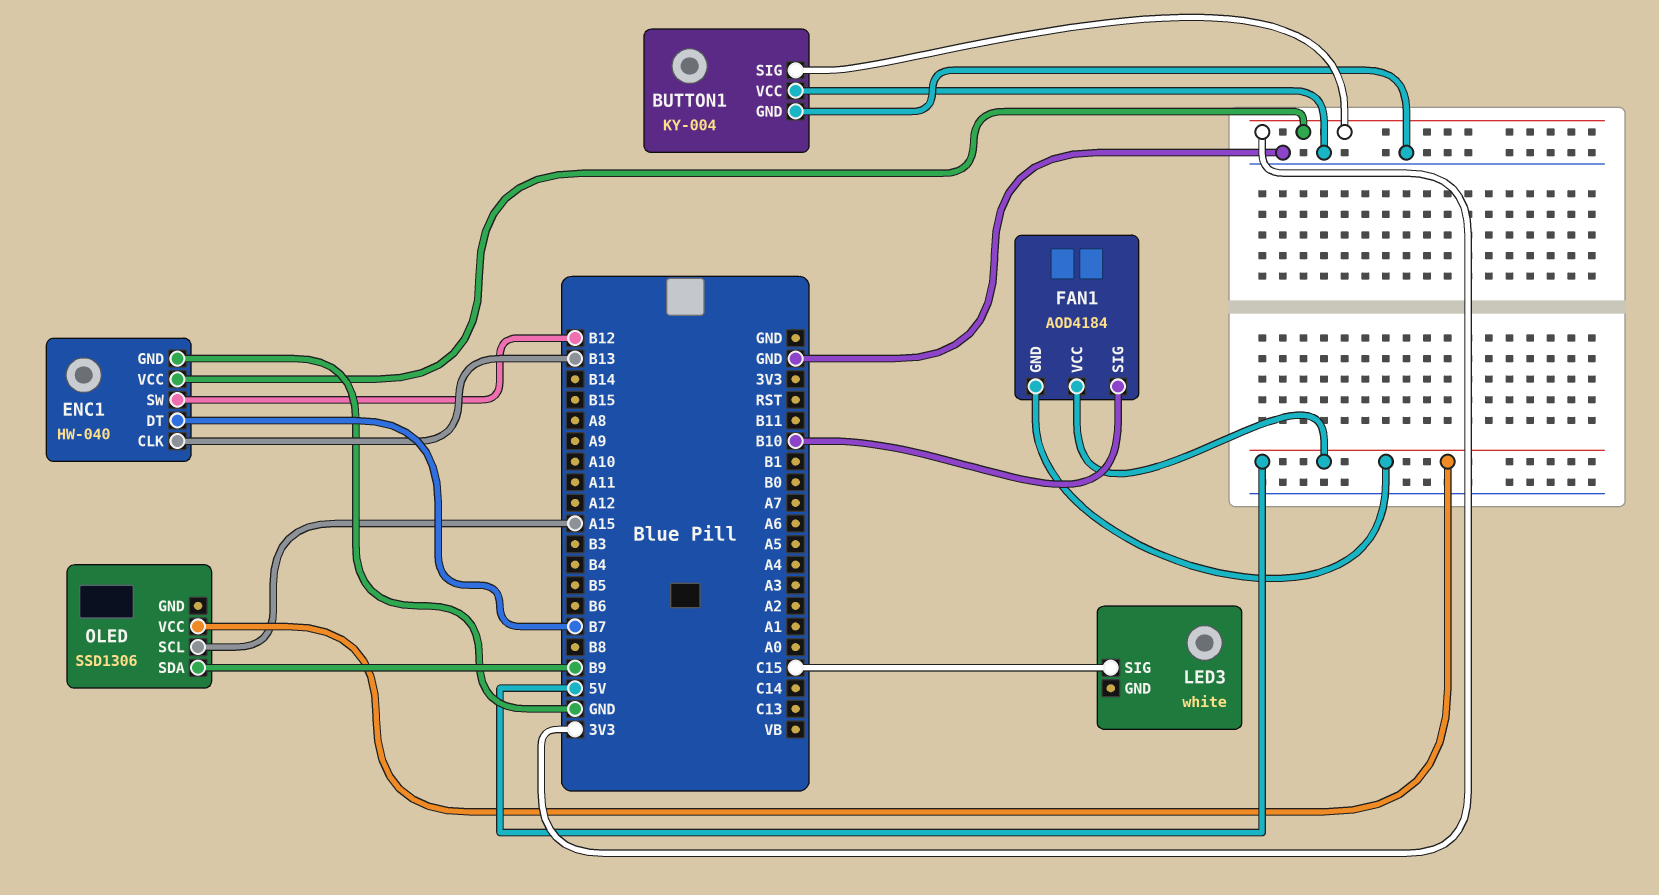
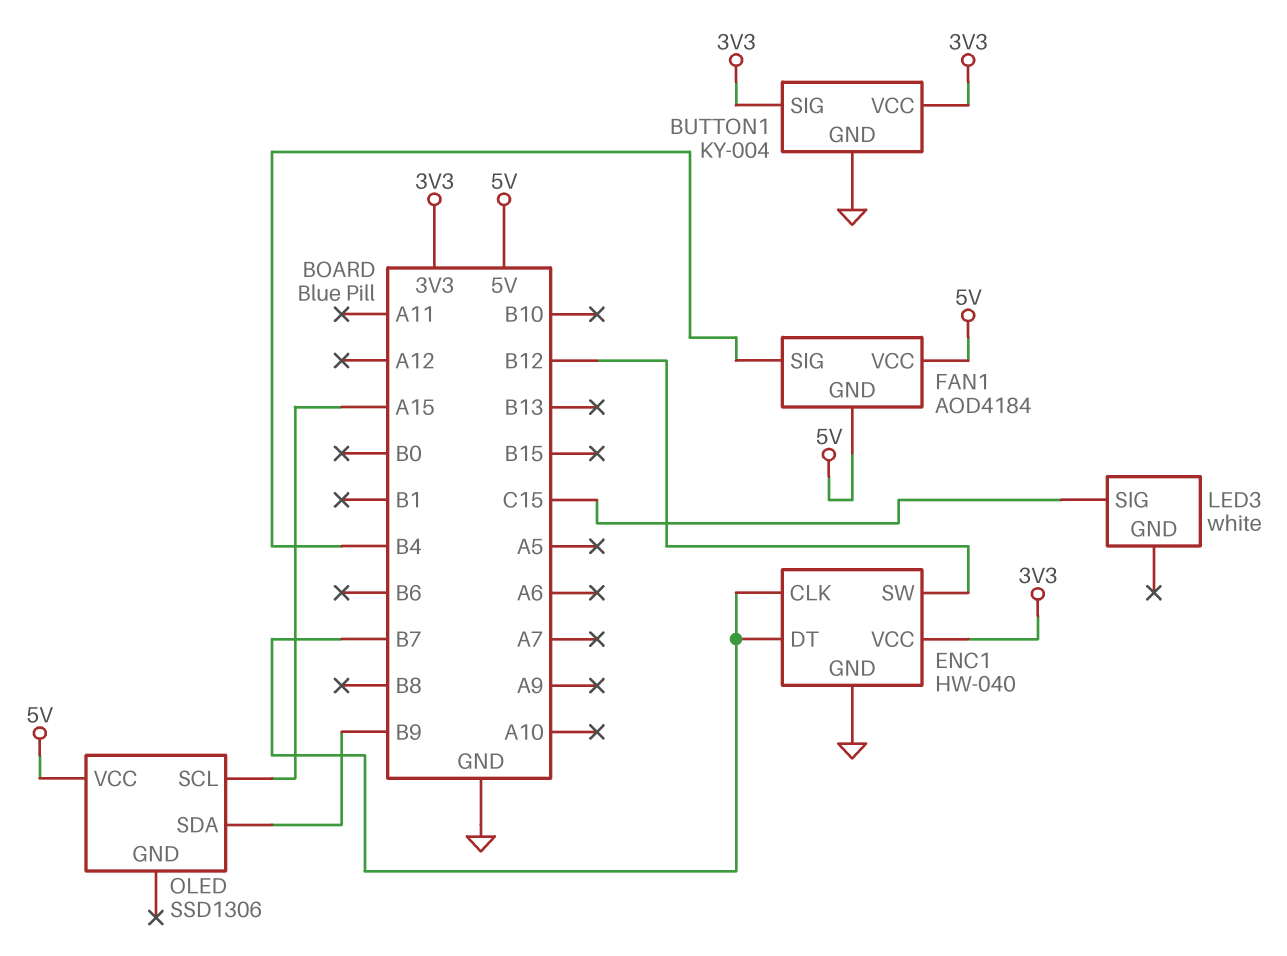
BUTTON1 pin VCC: GND -> 3V3
ENC1 pin CLK: B13 -> B7
FAN1 pin SIG: B10 -> B4

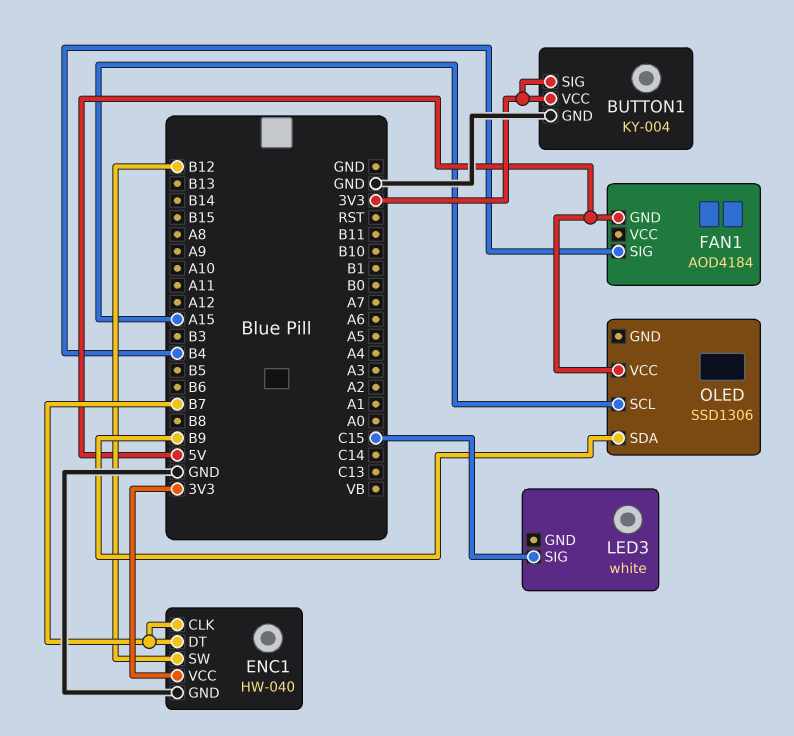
FAN1 pin VCC: 5V -> none

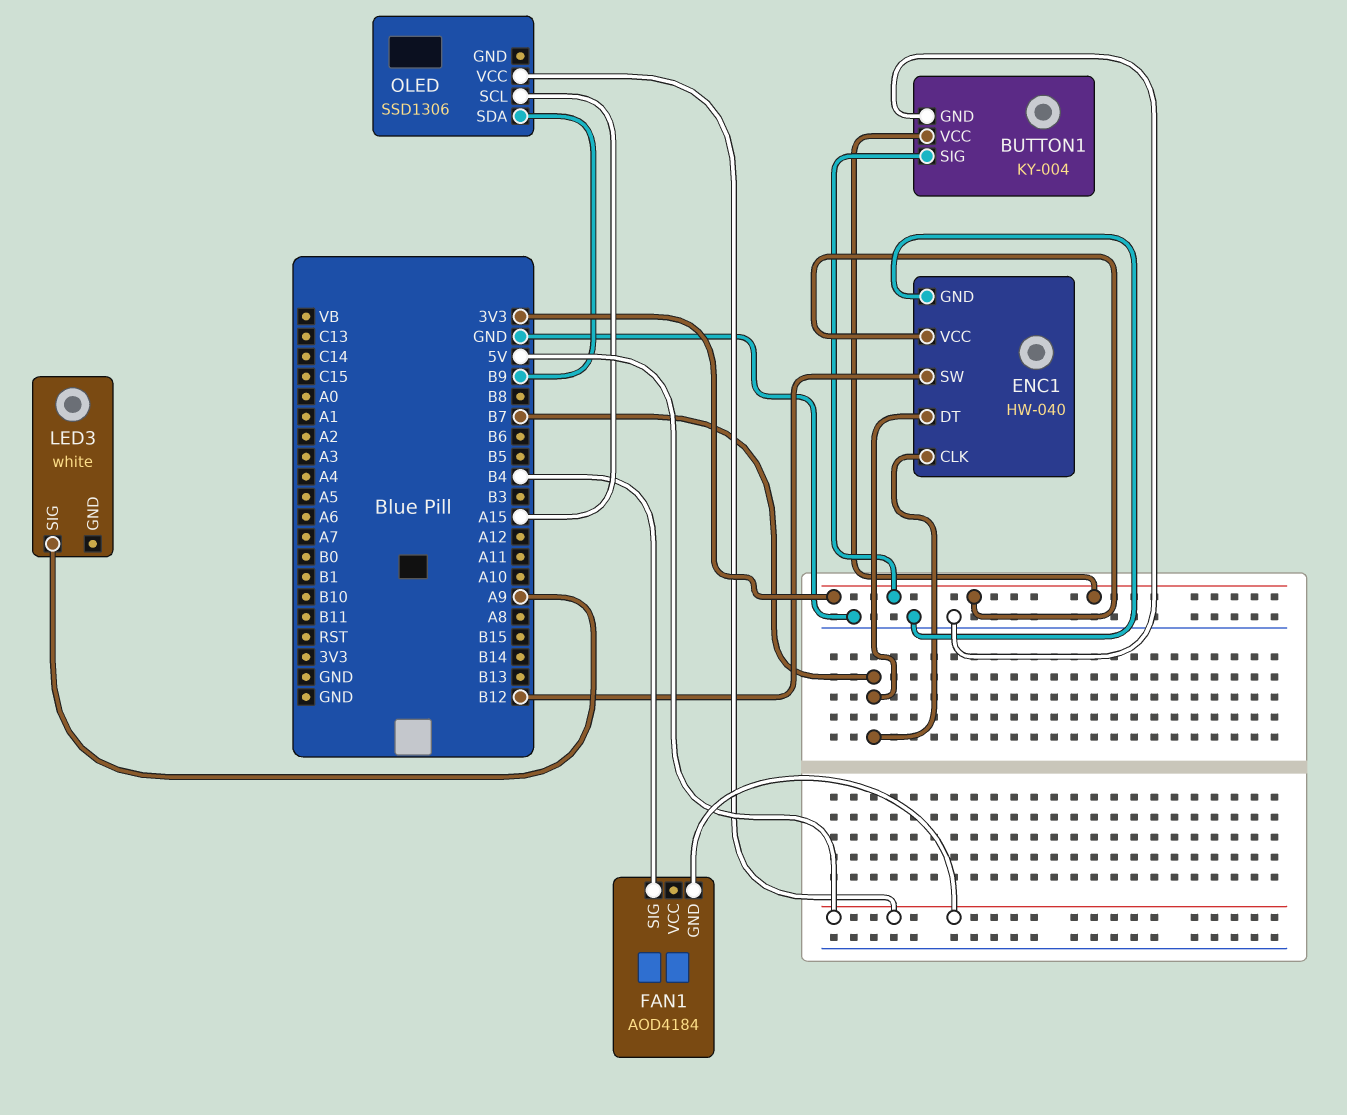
LED3 pin SIG: C15 -> A9

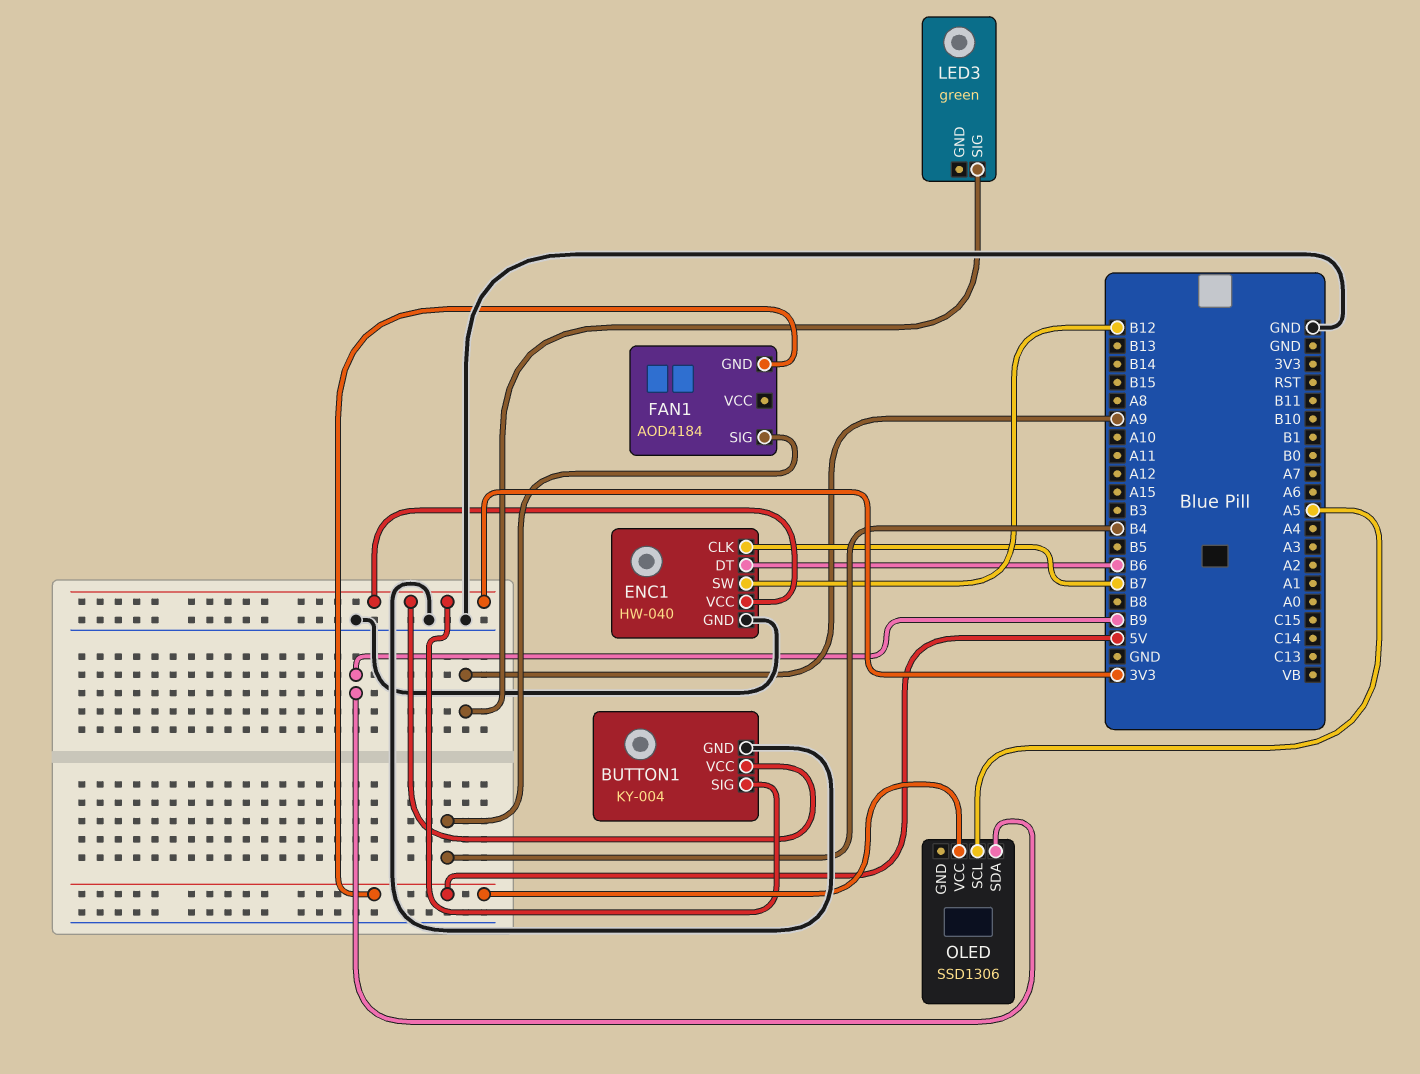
ENC1 pin DT: B7 -> B6
LED3: white -> green
OLED pin SCL: A15 -> A5

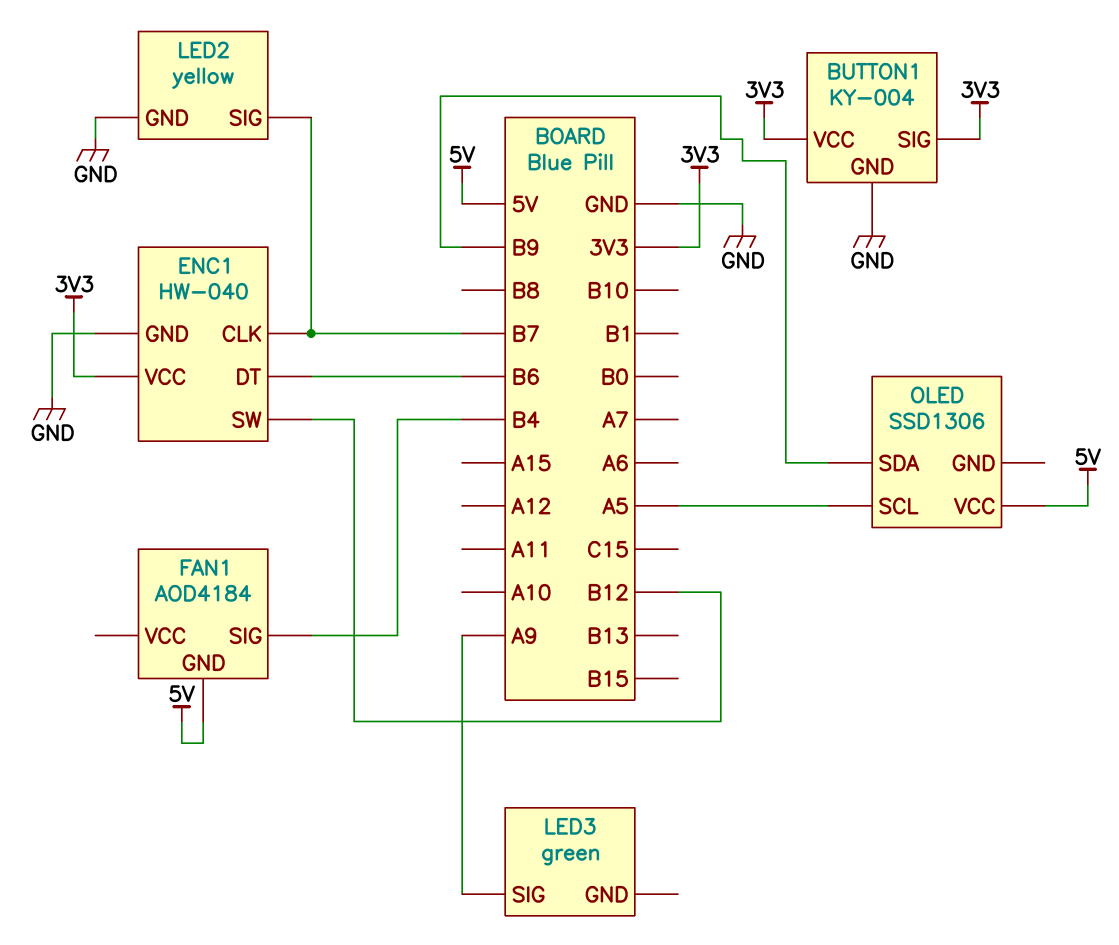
LED2: none -> yellow
LED2 pin GND: none -> GND
LED2 pin SIG: none -> B7

